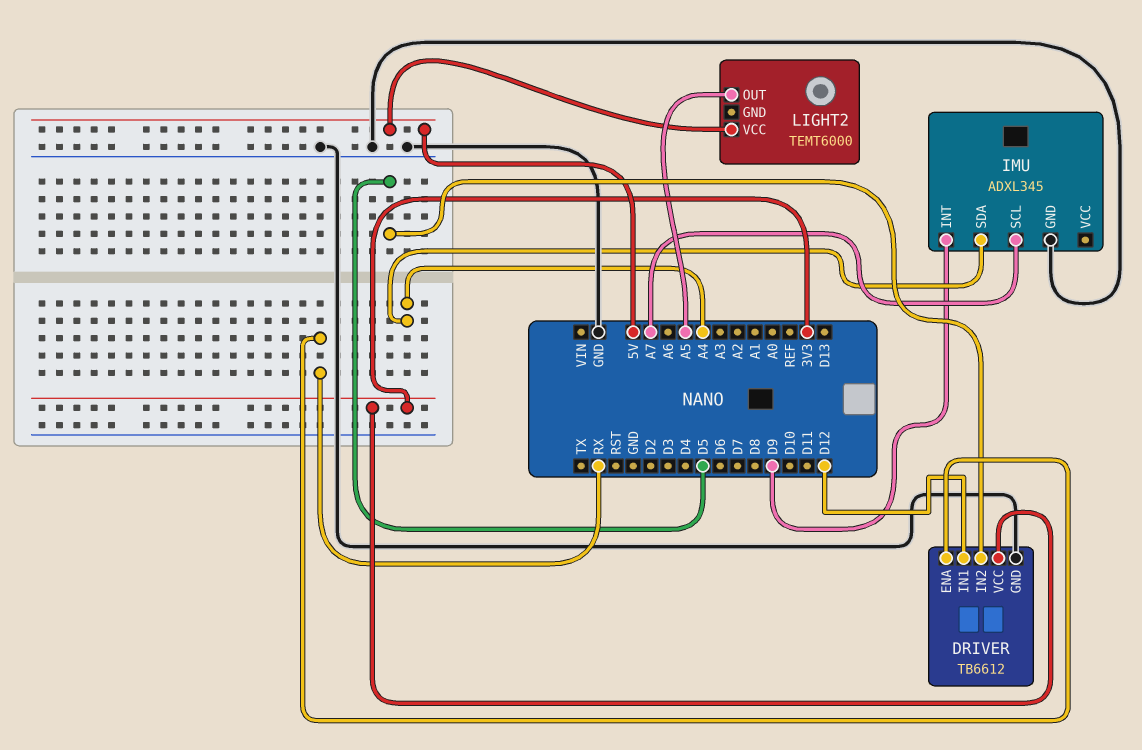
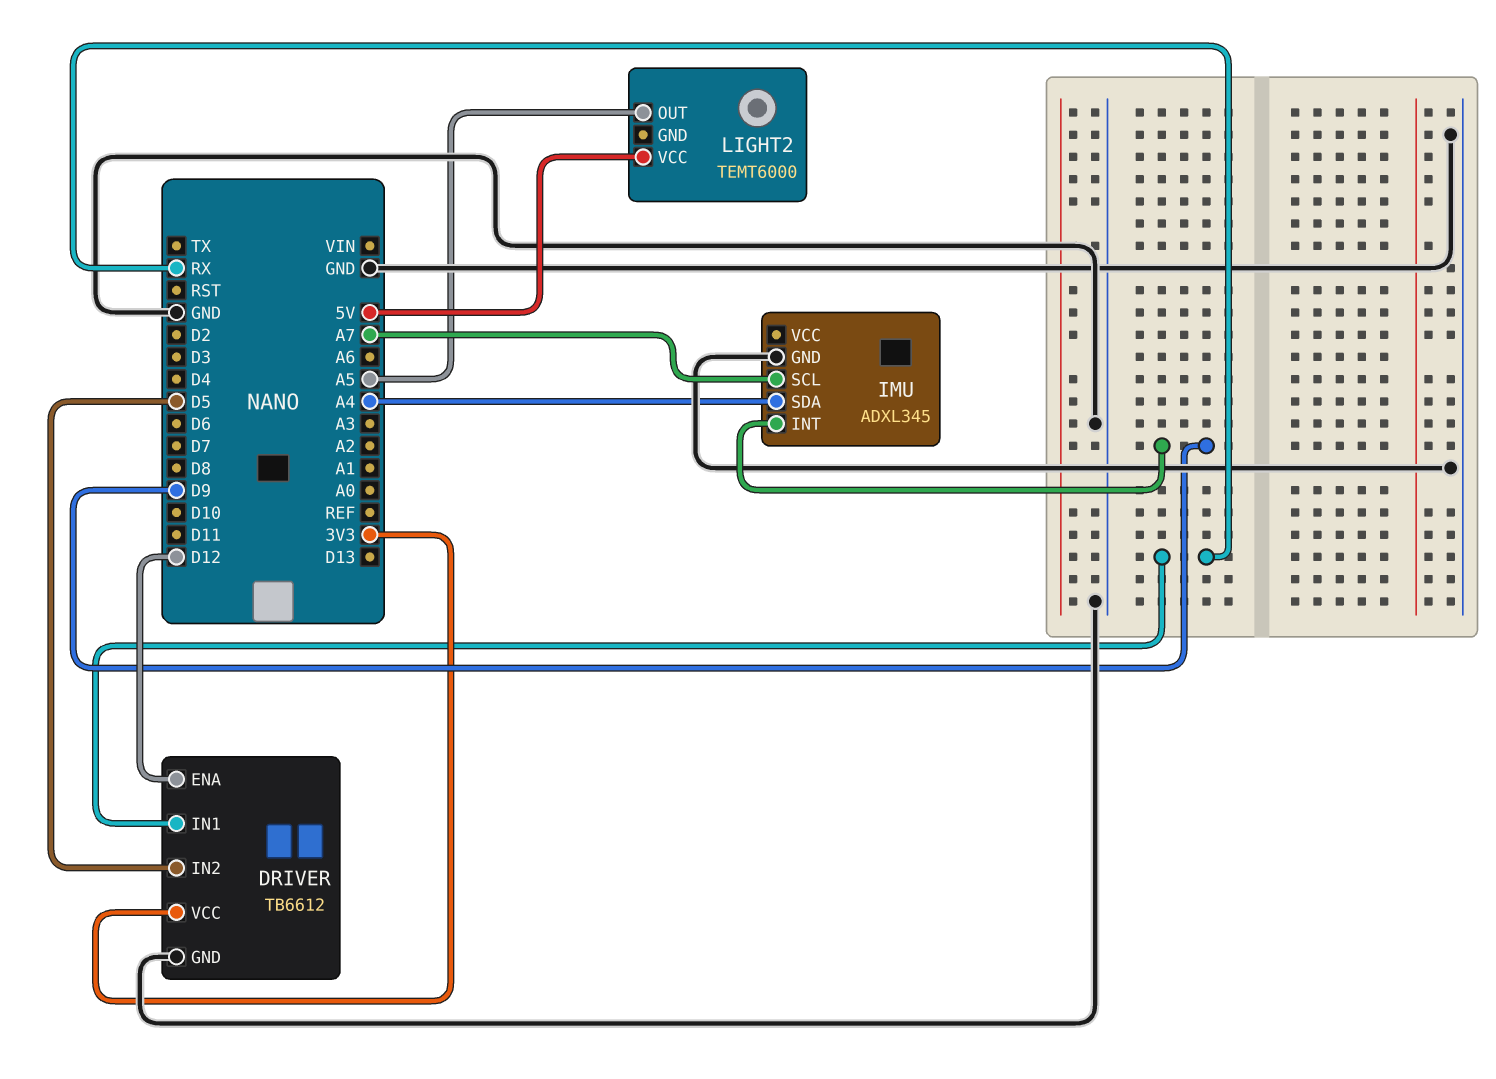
DRIVER pin ENA: RX -> D12
DRIVER pin IN1: D12 -> RX

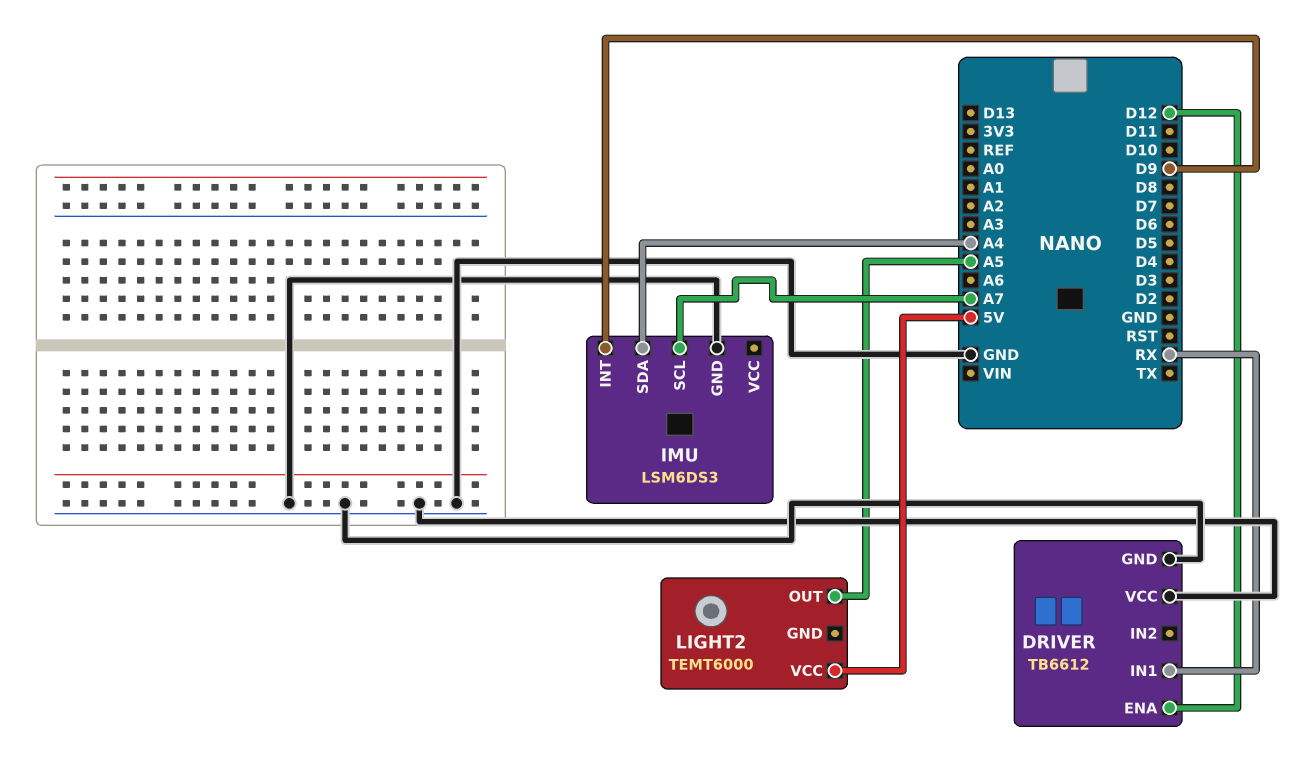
DRIVER pin IN2: D5 -> none
DRIVER pin VCC: 3V3 -> GND
IMU: ADXL345 -> LSM6DS3

